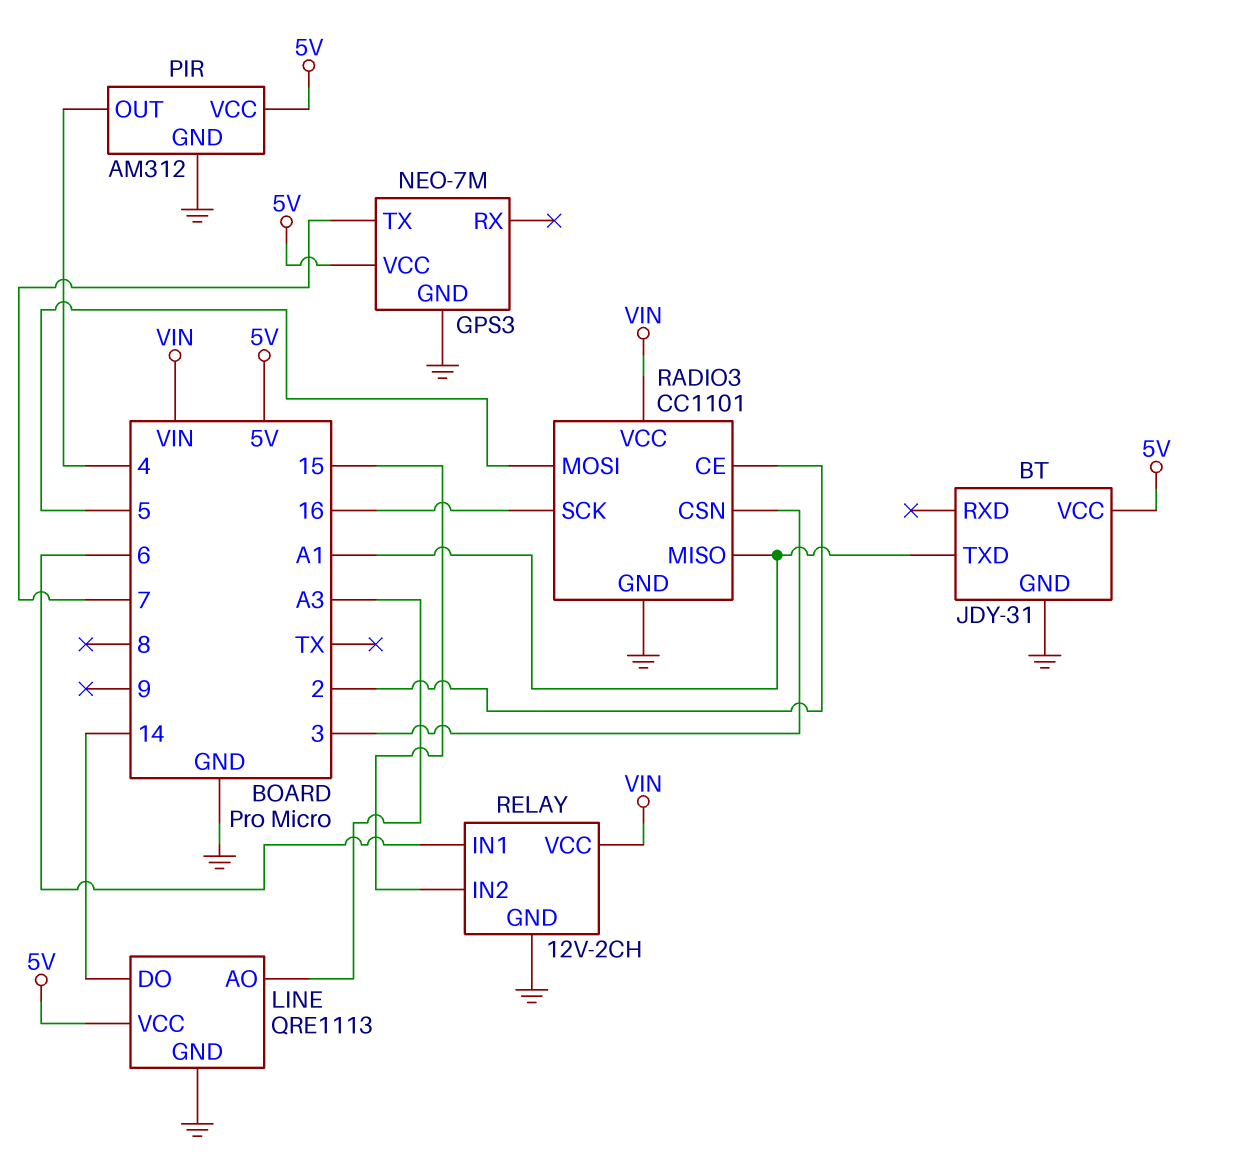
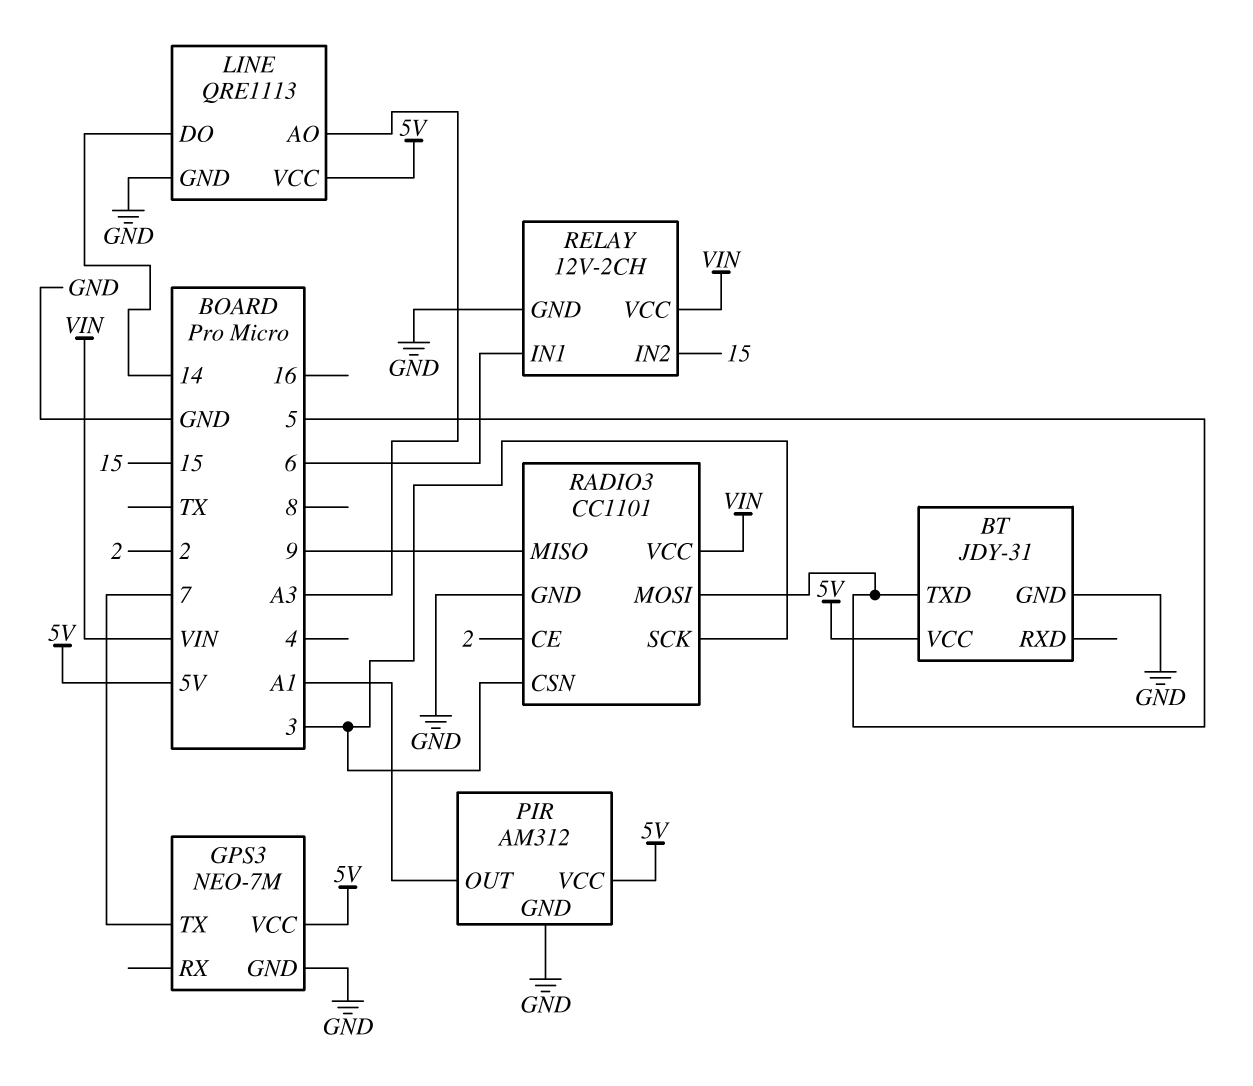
BT pin TXD: A1 -> 5
PIR pin OUT: 4 -> A1
RADIO3 pin MISO: A1 -> 9
RADIO3 pin SCK: 16 -> 3

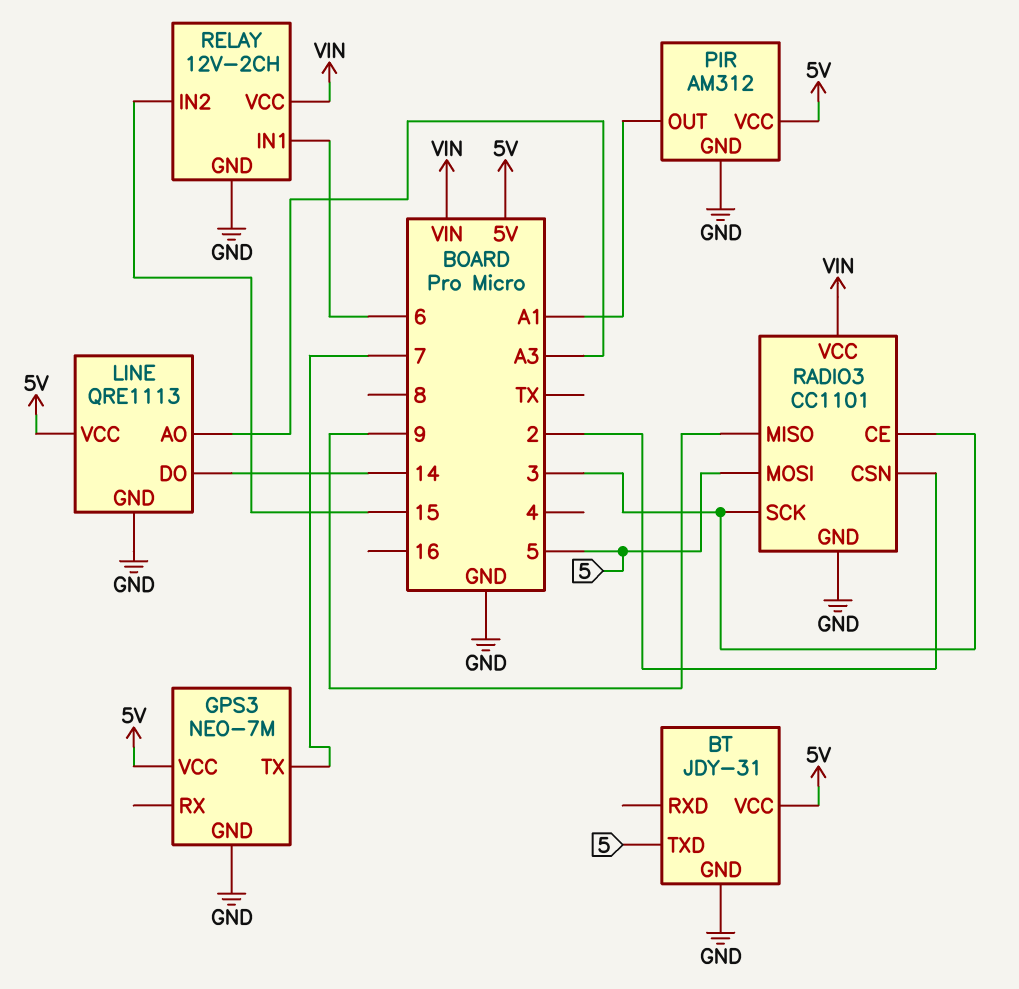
RADIO3 pin CE: 2 -> 3
RADIO3 pin CSN: 3 -> 2

